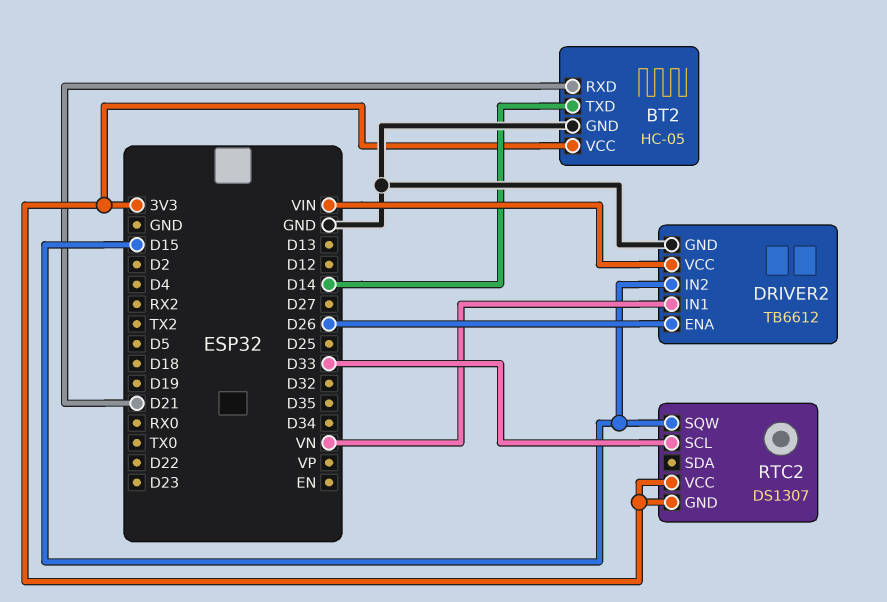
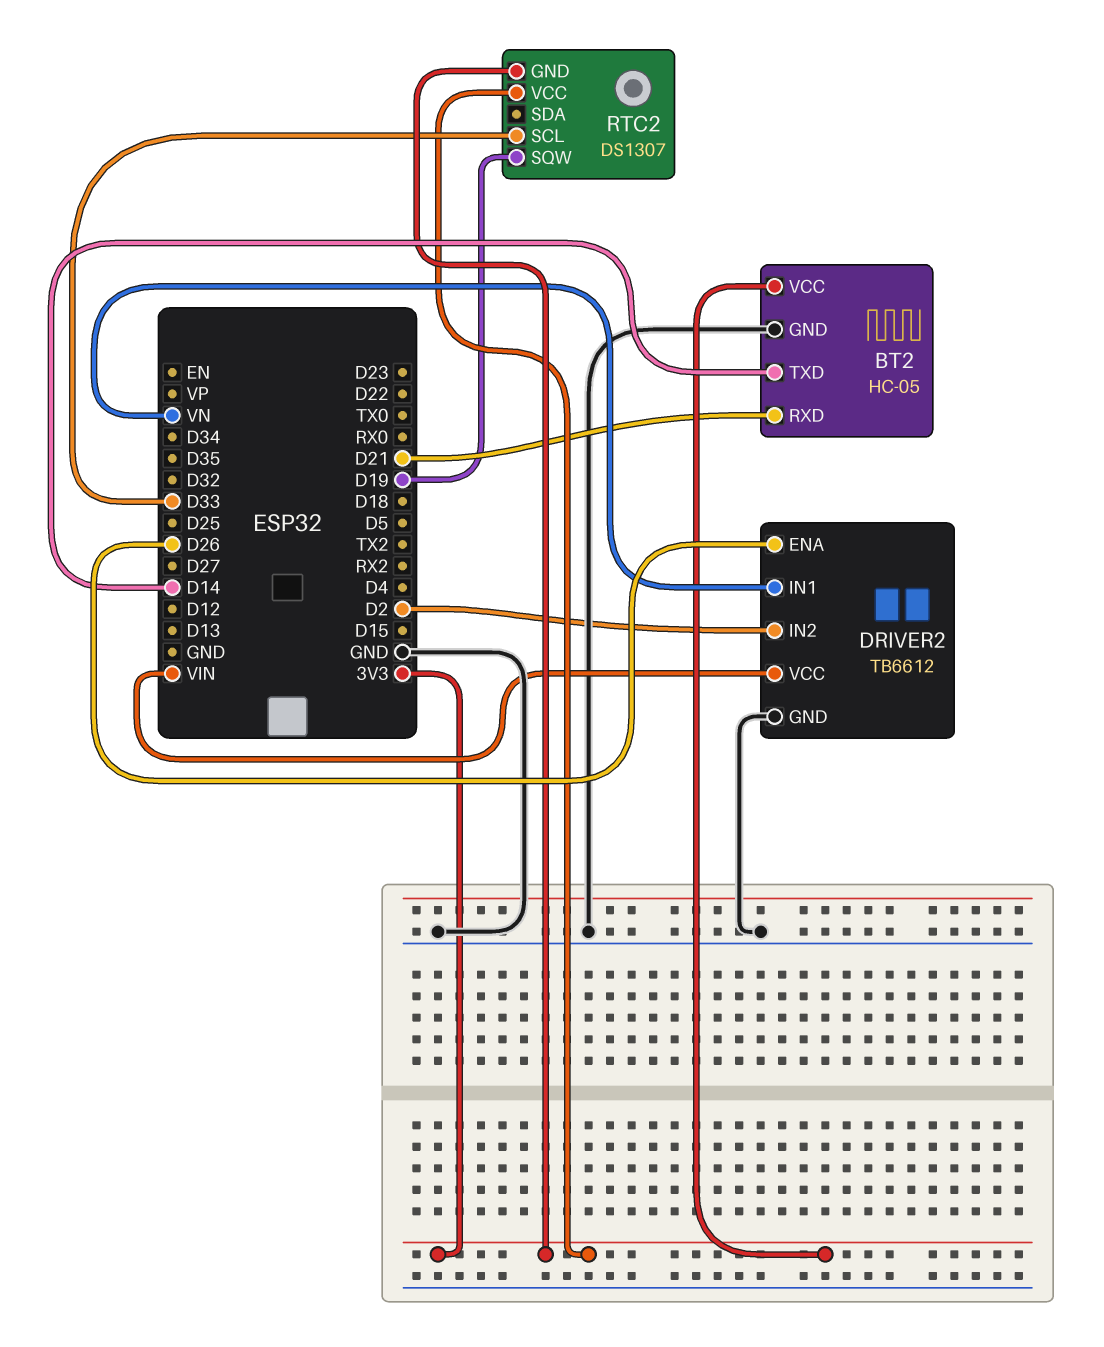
DRIVER2 pin IN2: D15 -> D2
RTC2 pin SQW: D15 -> D19

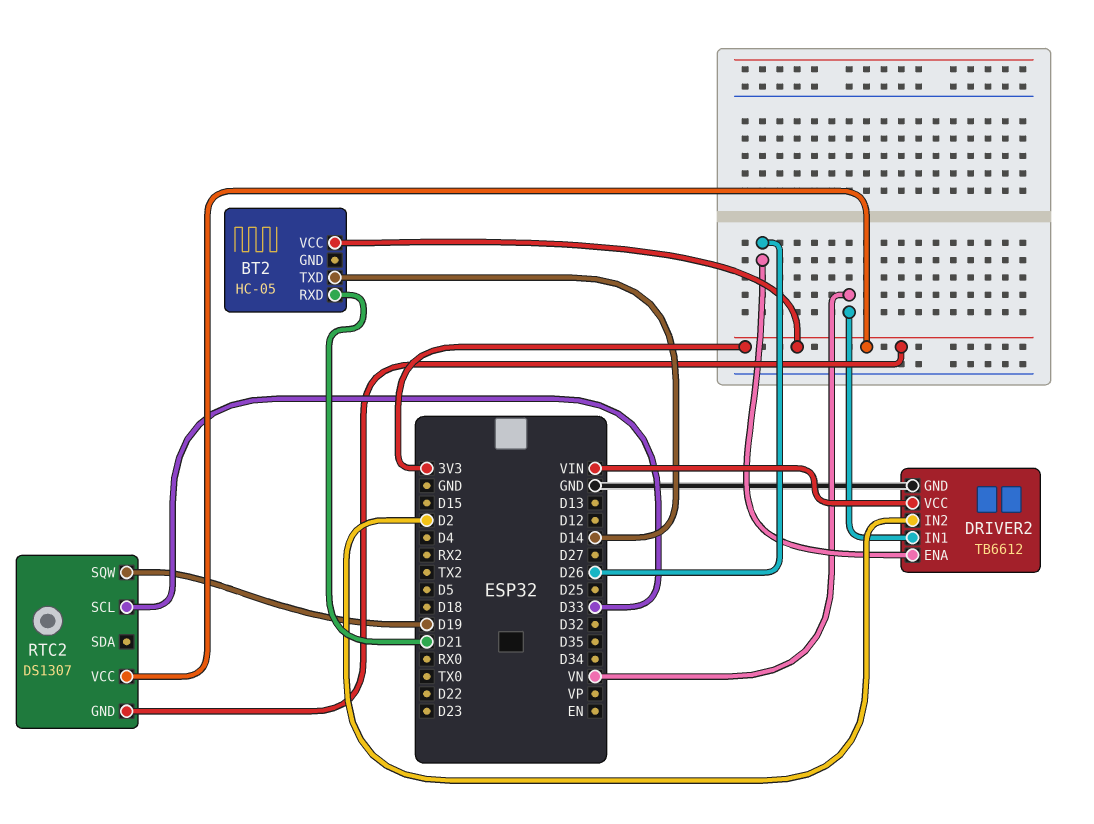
BT2 pin GND: GND -> none

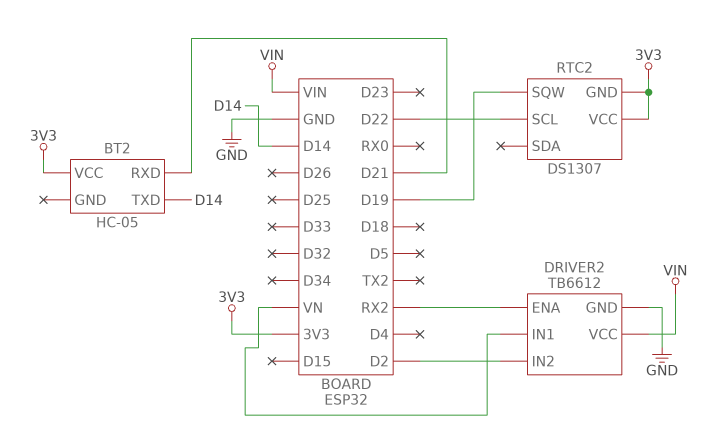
DRIVER2 pin ENA: D26 -> RX2
RTC2 pin SCL: D33 -> D22

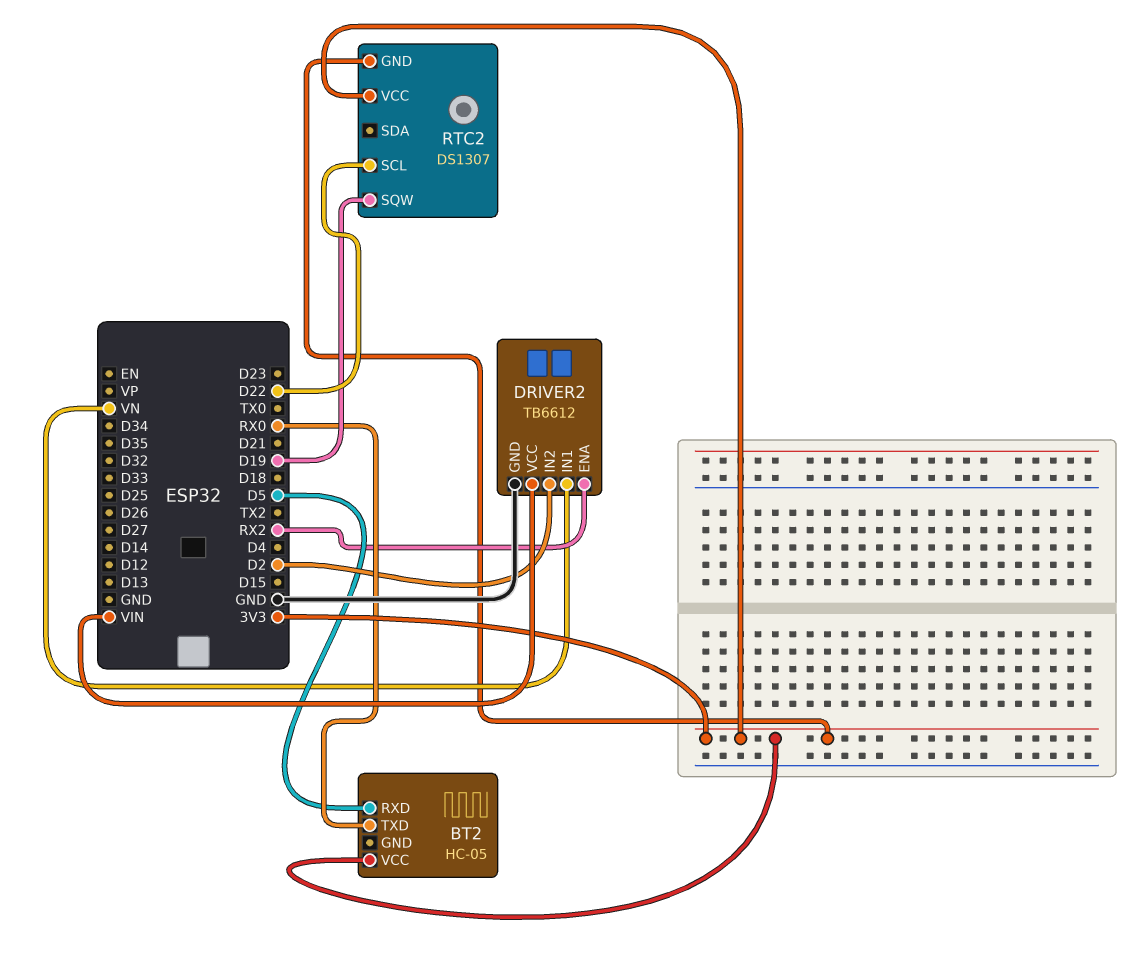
BT2 pin RXD: D21 -> D5
BT2 pin TXD: D14 -> RX0

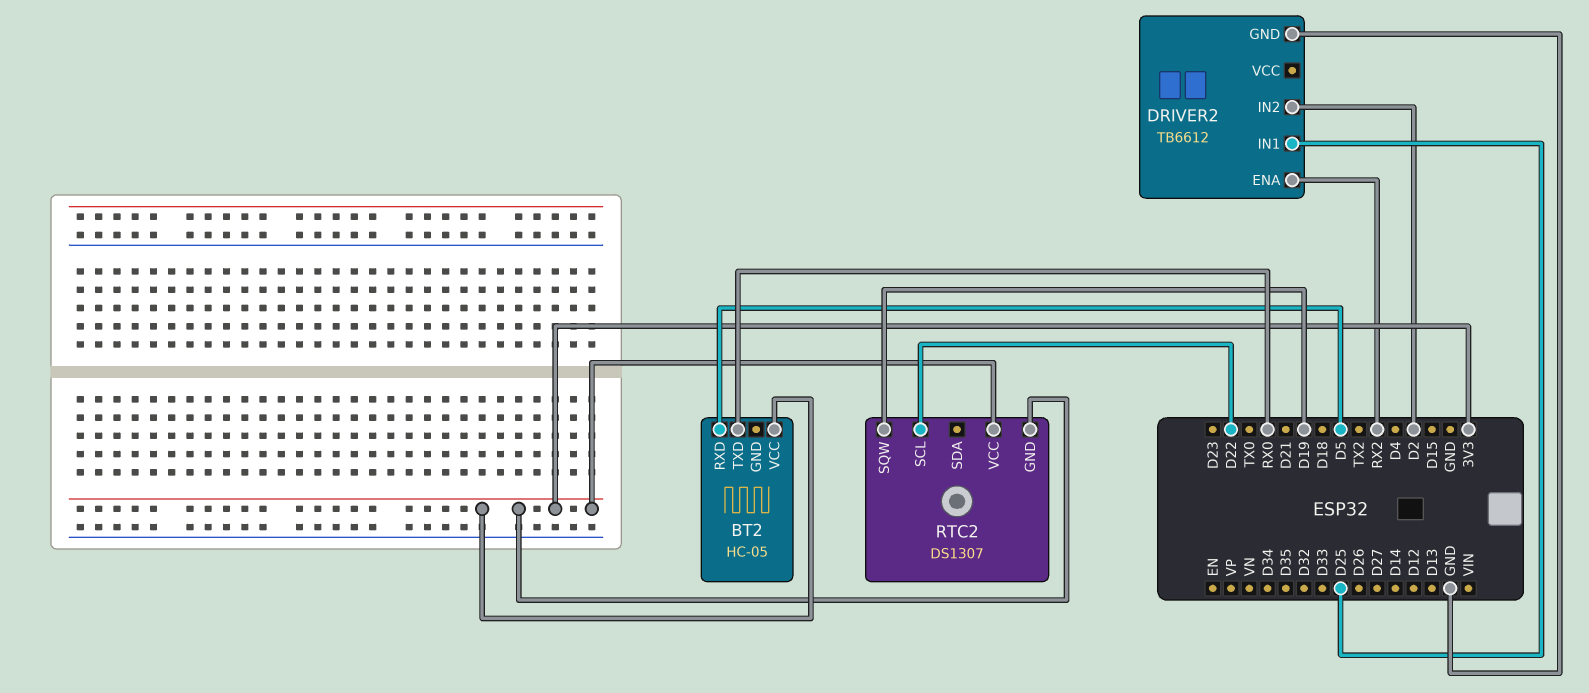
DRIVER2 pin IN1: VN -> D25
DRIVER2 pin VCC: VIN -> none

